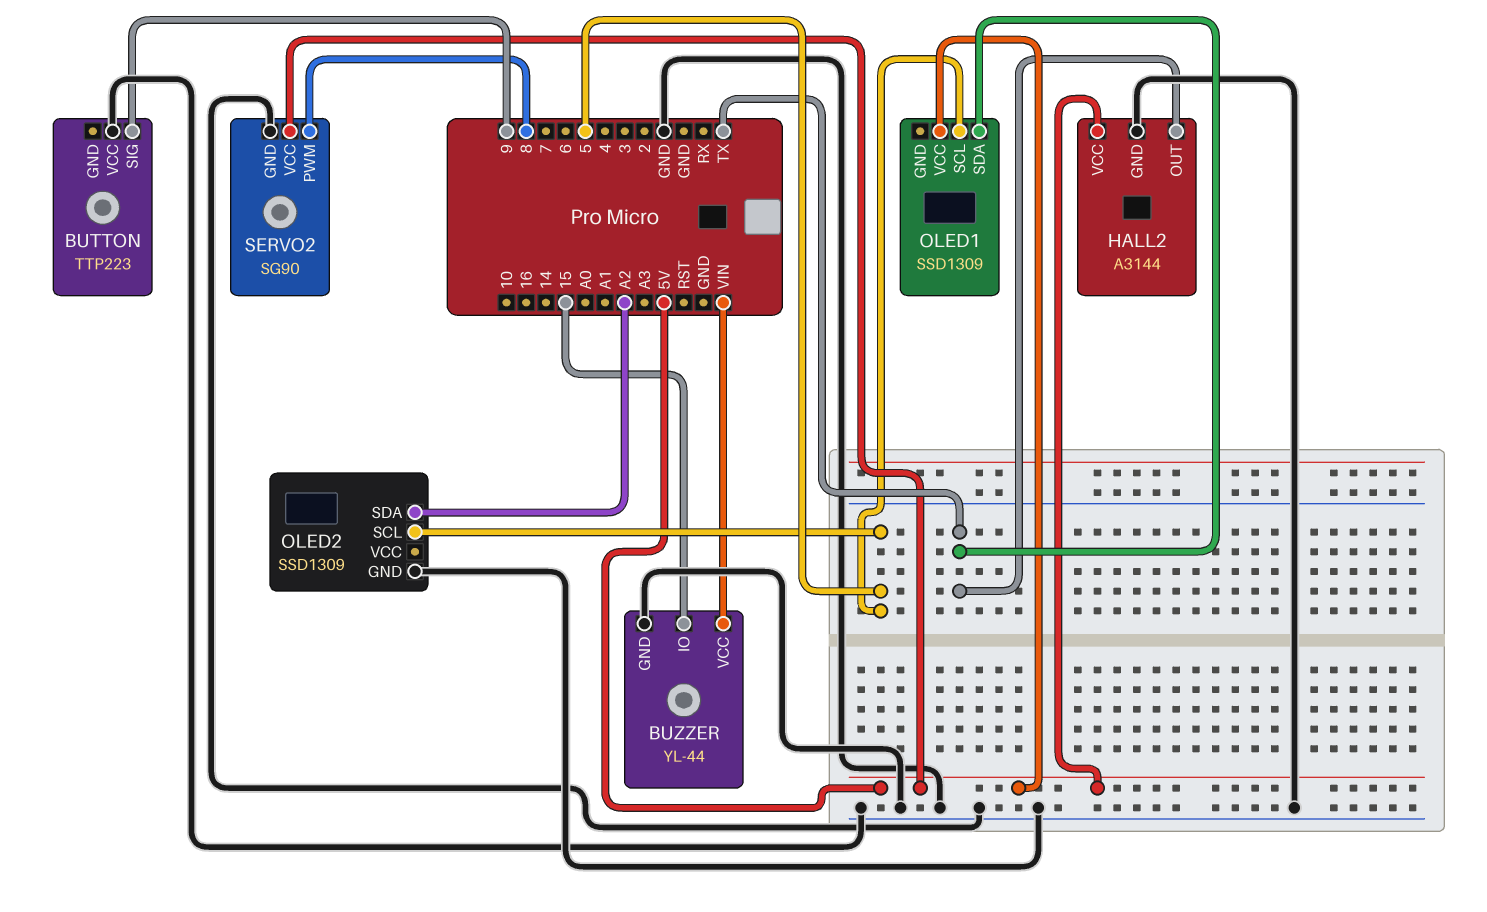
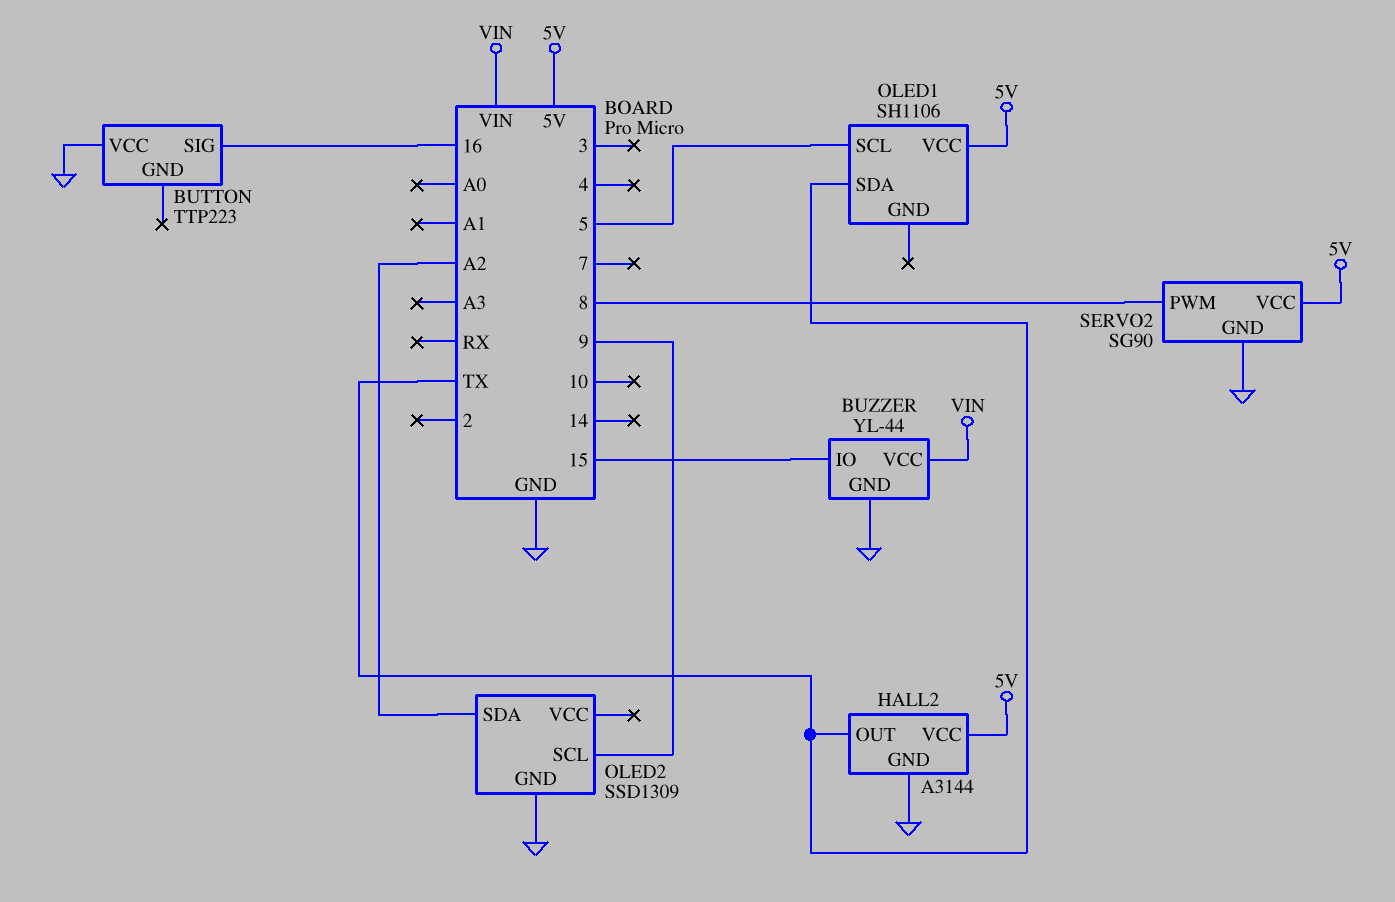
BUTTON pin SIG: 9 -> 16
OLED1: SSD1309 -> SH1106
OLED2 pin SCL: 5 -> 9

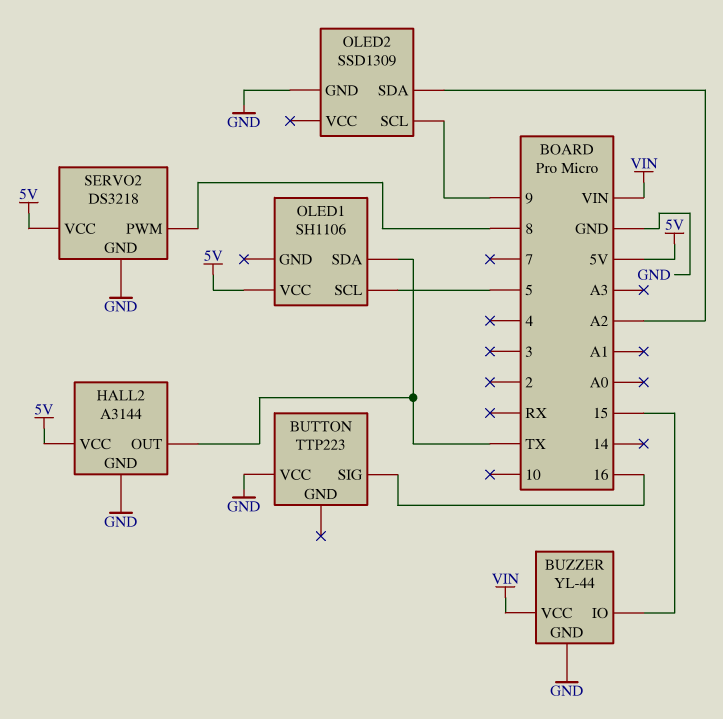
SERVO2: SG90 -> DS3218

